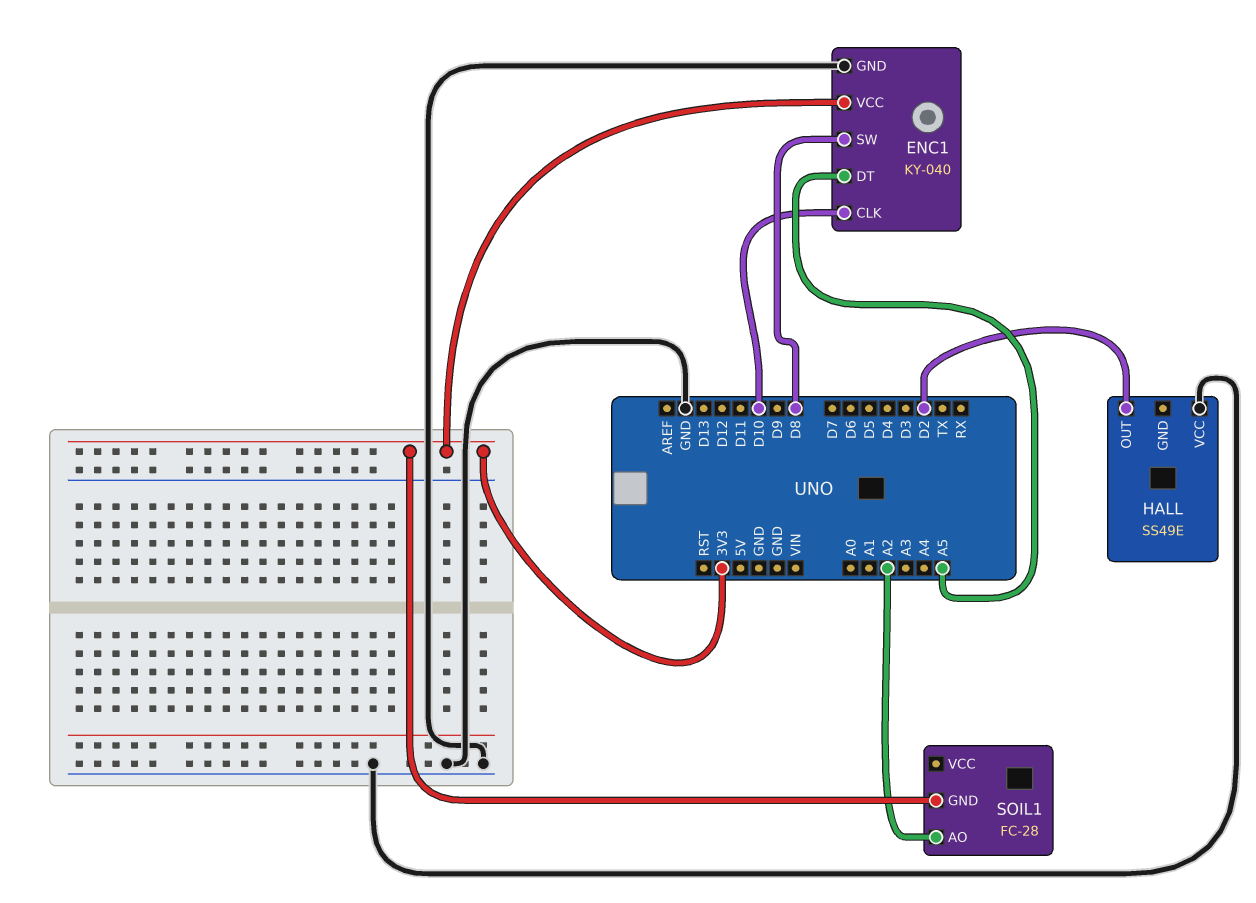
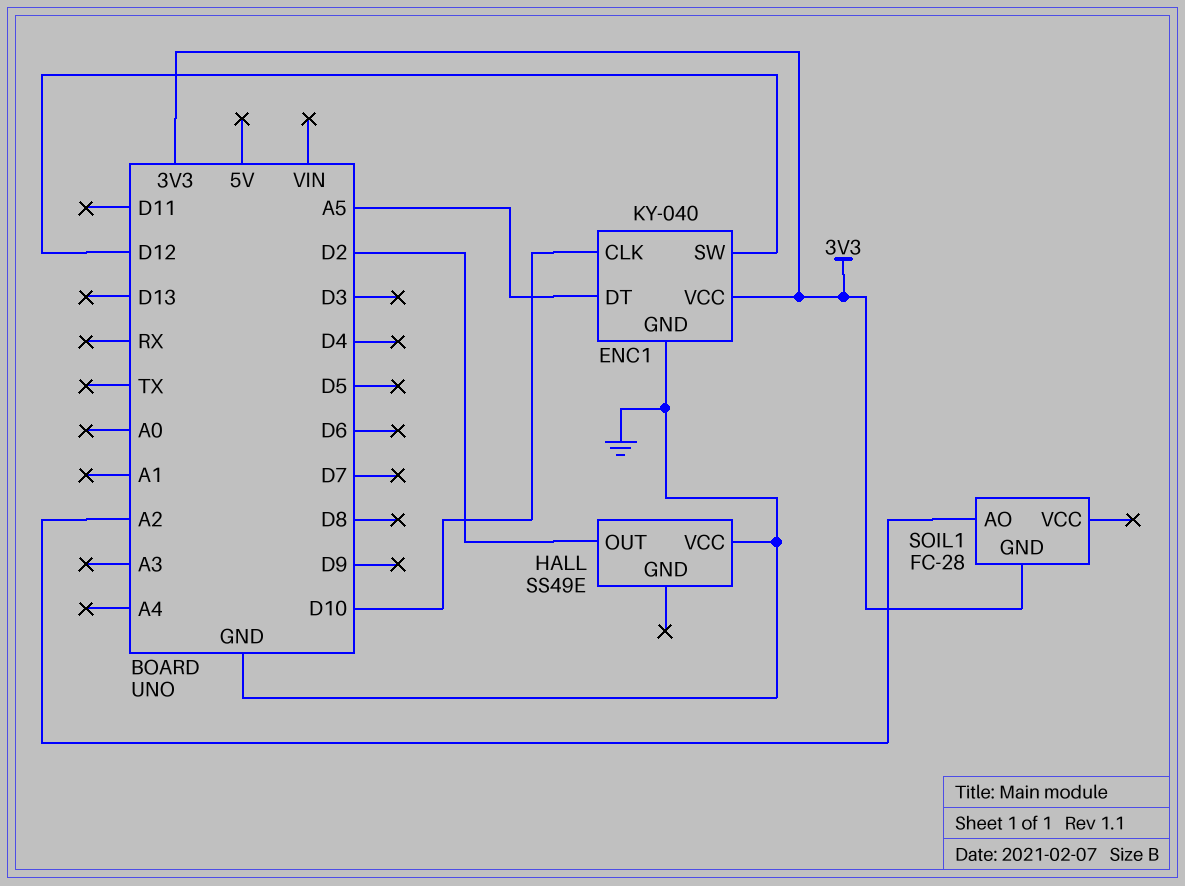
ENC1 pin SW: D8 -> D12

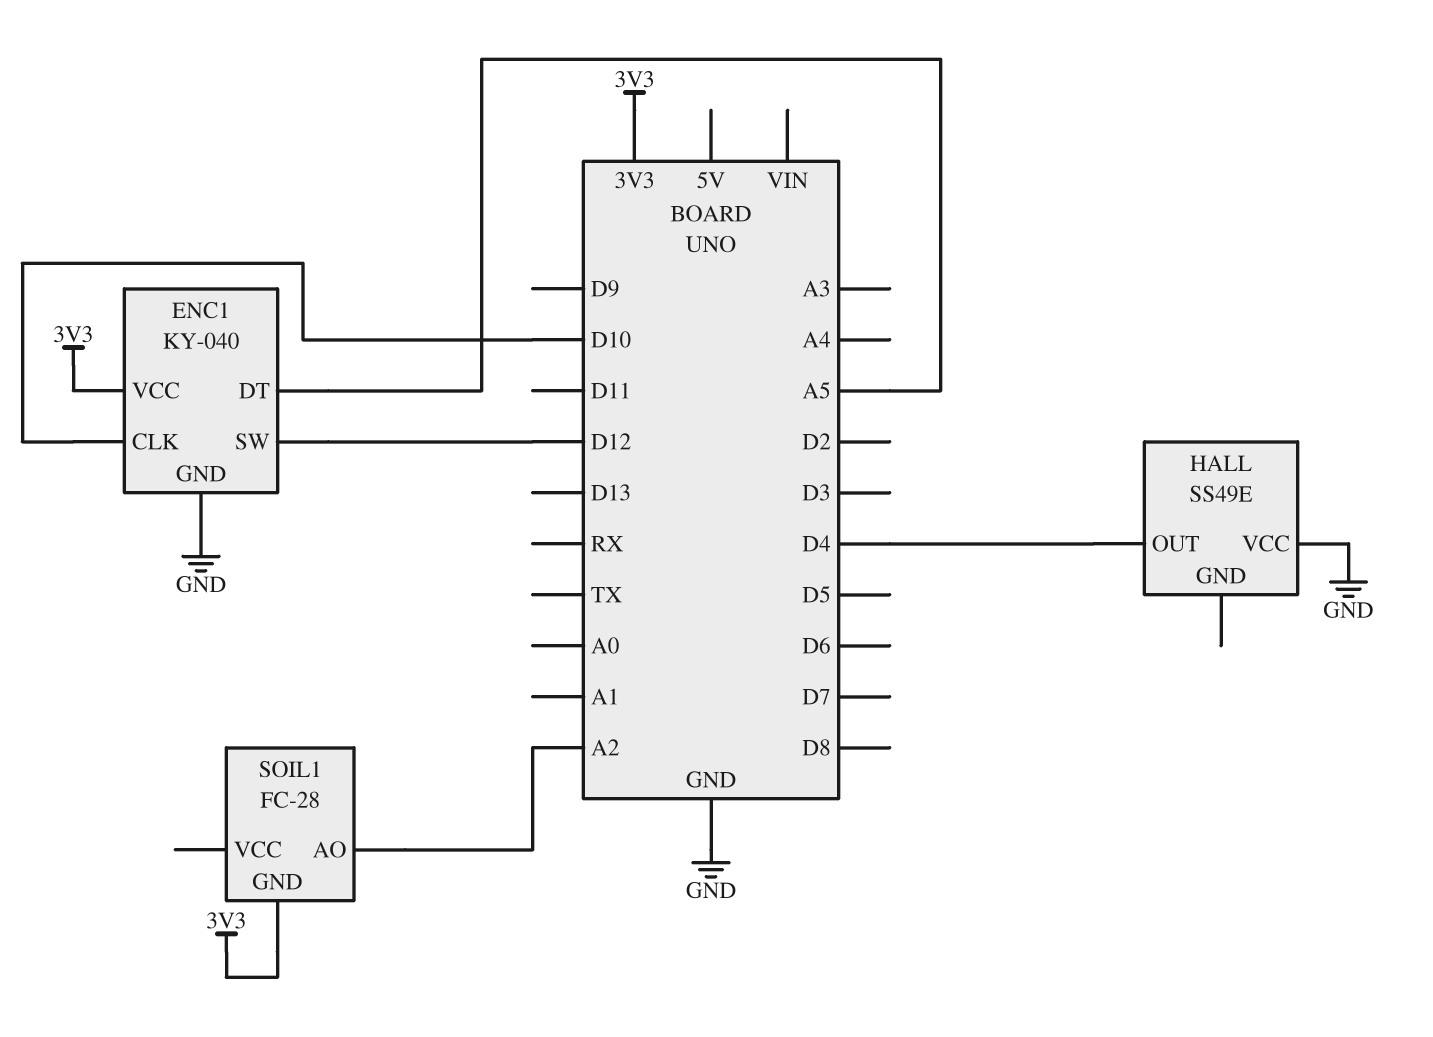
HALL pin OUT: D2 -> D4

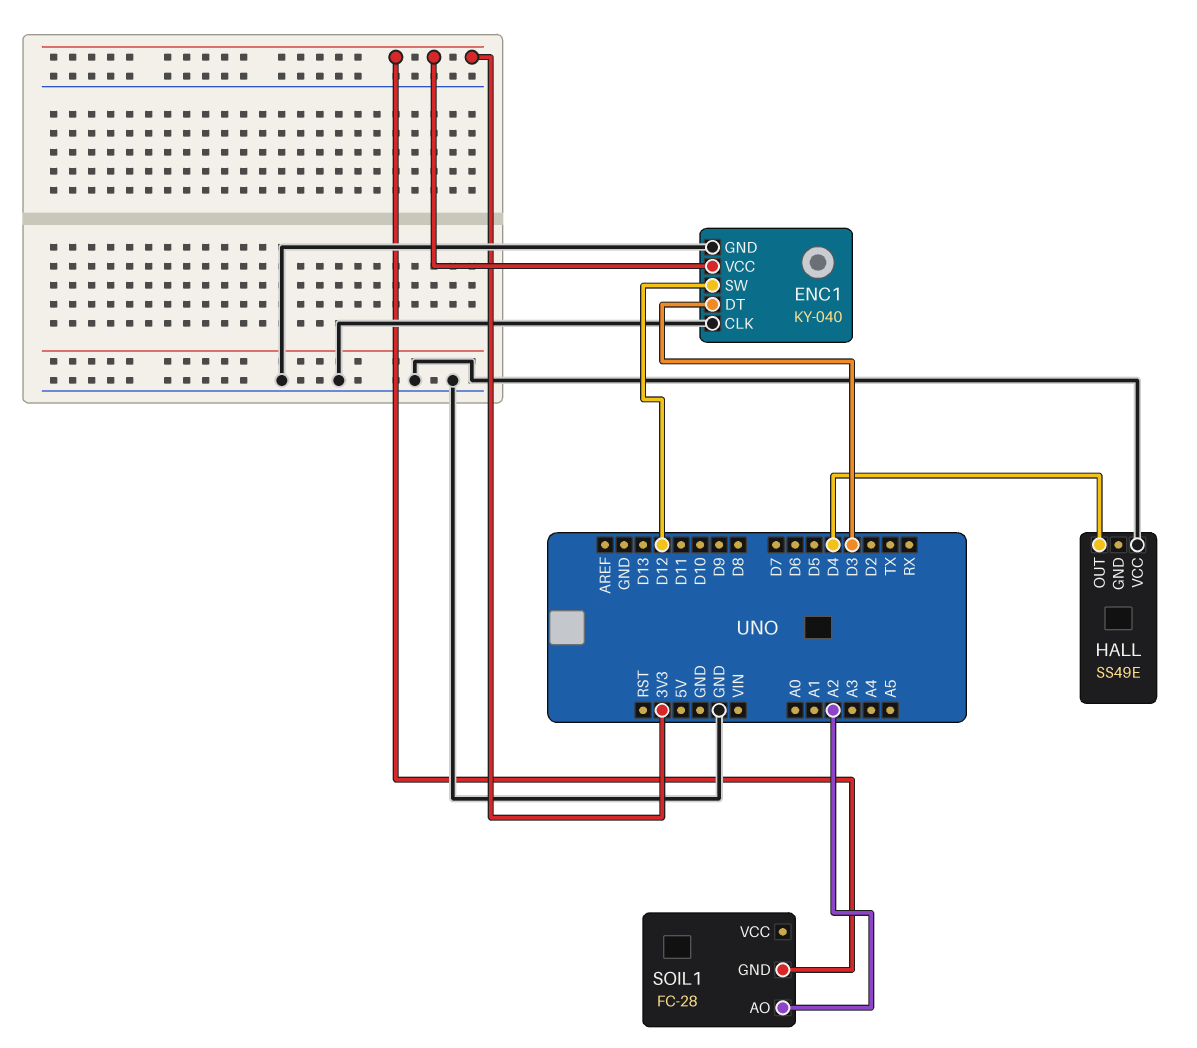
ENC1 pin CLK: D10 -> GND
ENC1 pin DT: A5 -> D3

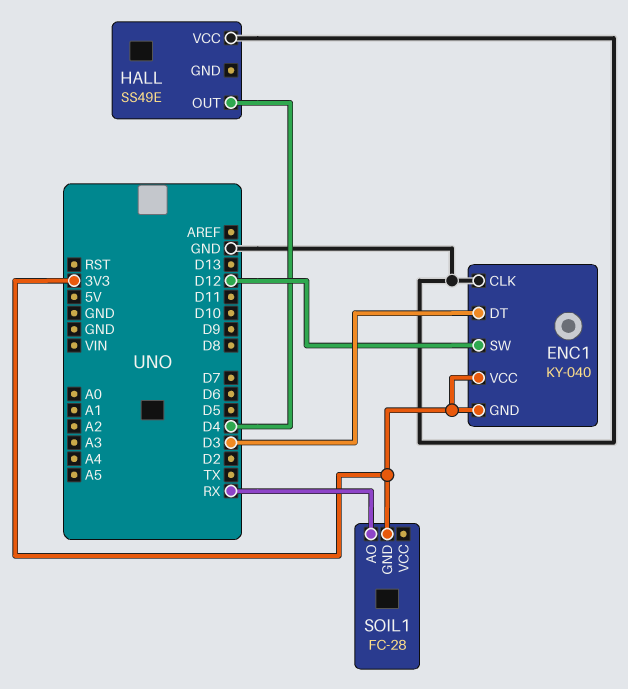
ENC1 pin GND: GND -> 3V3
SOIL1 pin AO: A2 -> RX

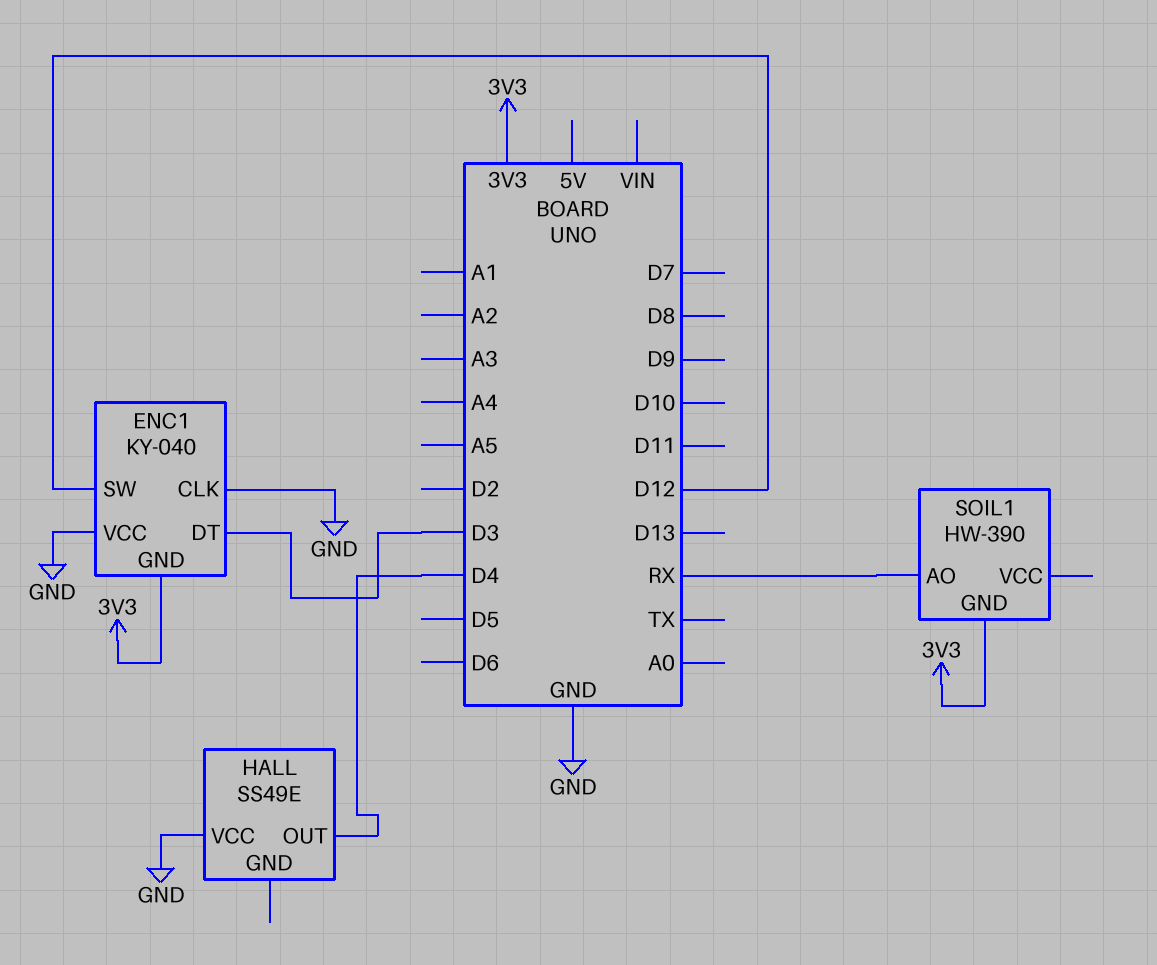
ENC1 pin VCC: 3V3 -> GND
SOIL1: FC-28 -> HW-390

